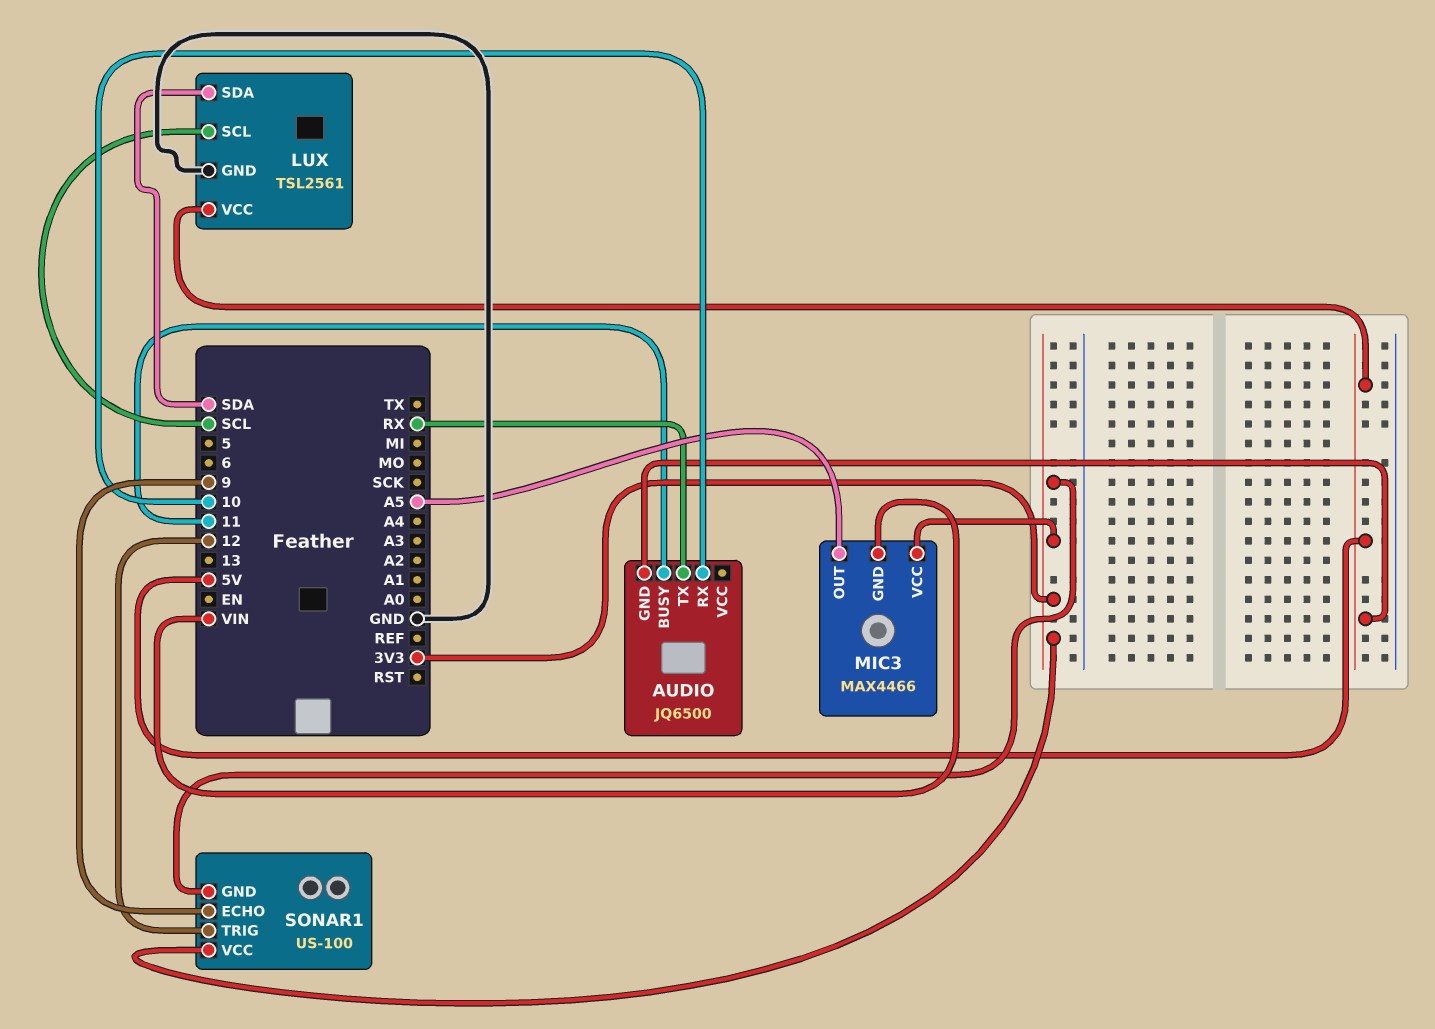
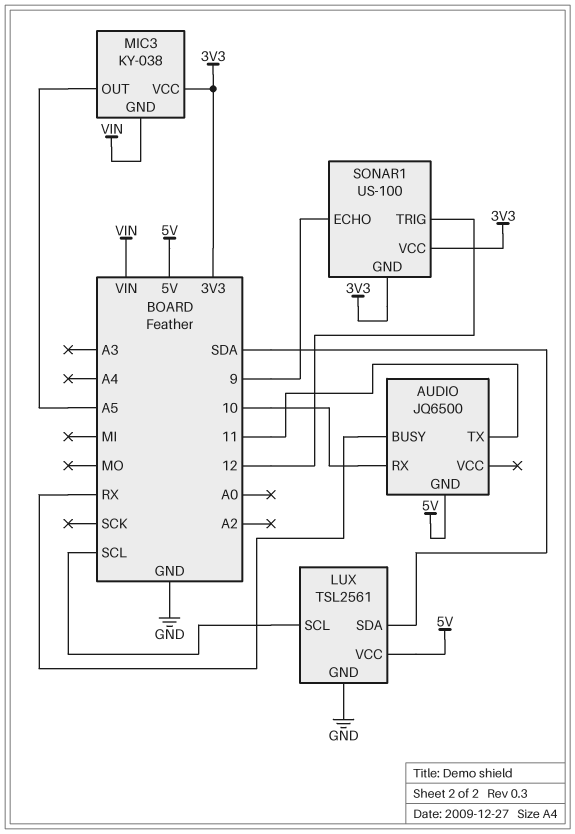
AUDIO pin BUSY: 11 -> RX
AUDIO pin TX: RX -> 11
MIC3: MAX4466 -> KY-038

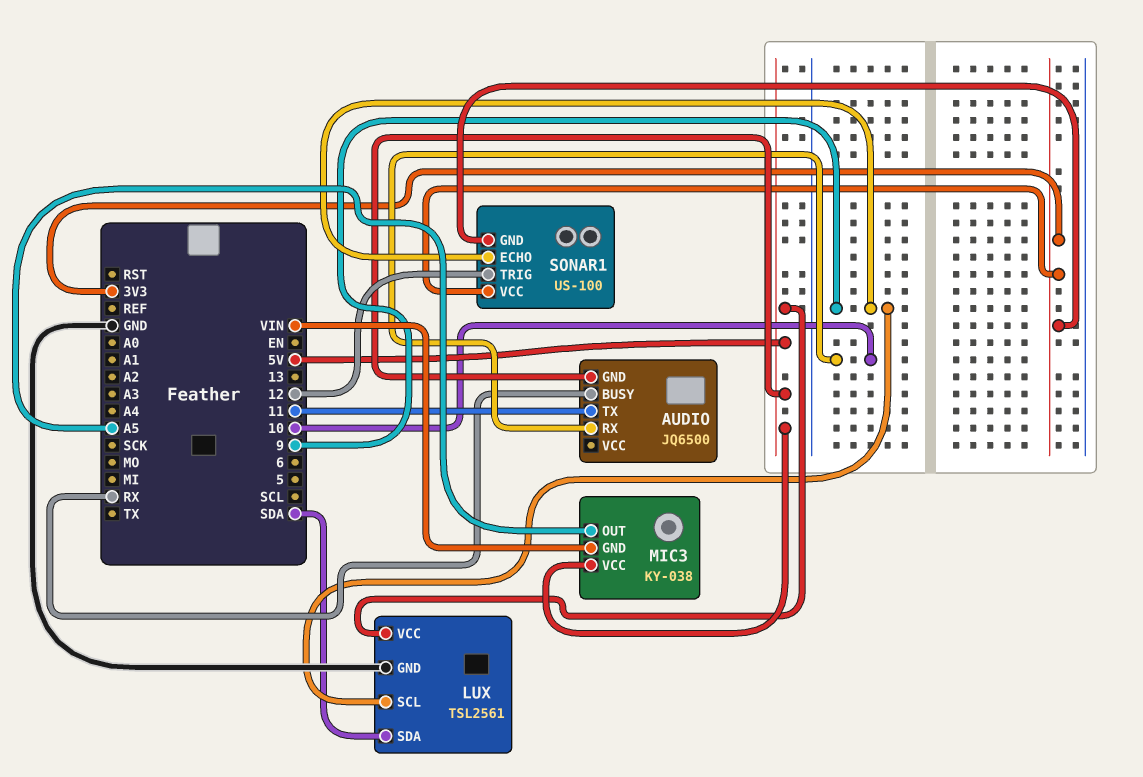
LUX pin SCL: SCL -> 9
MIC3 pin VCC: 3V3 -> 5V

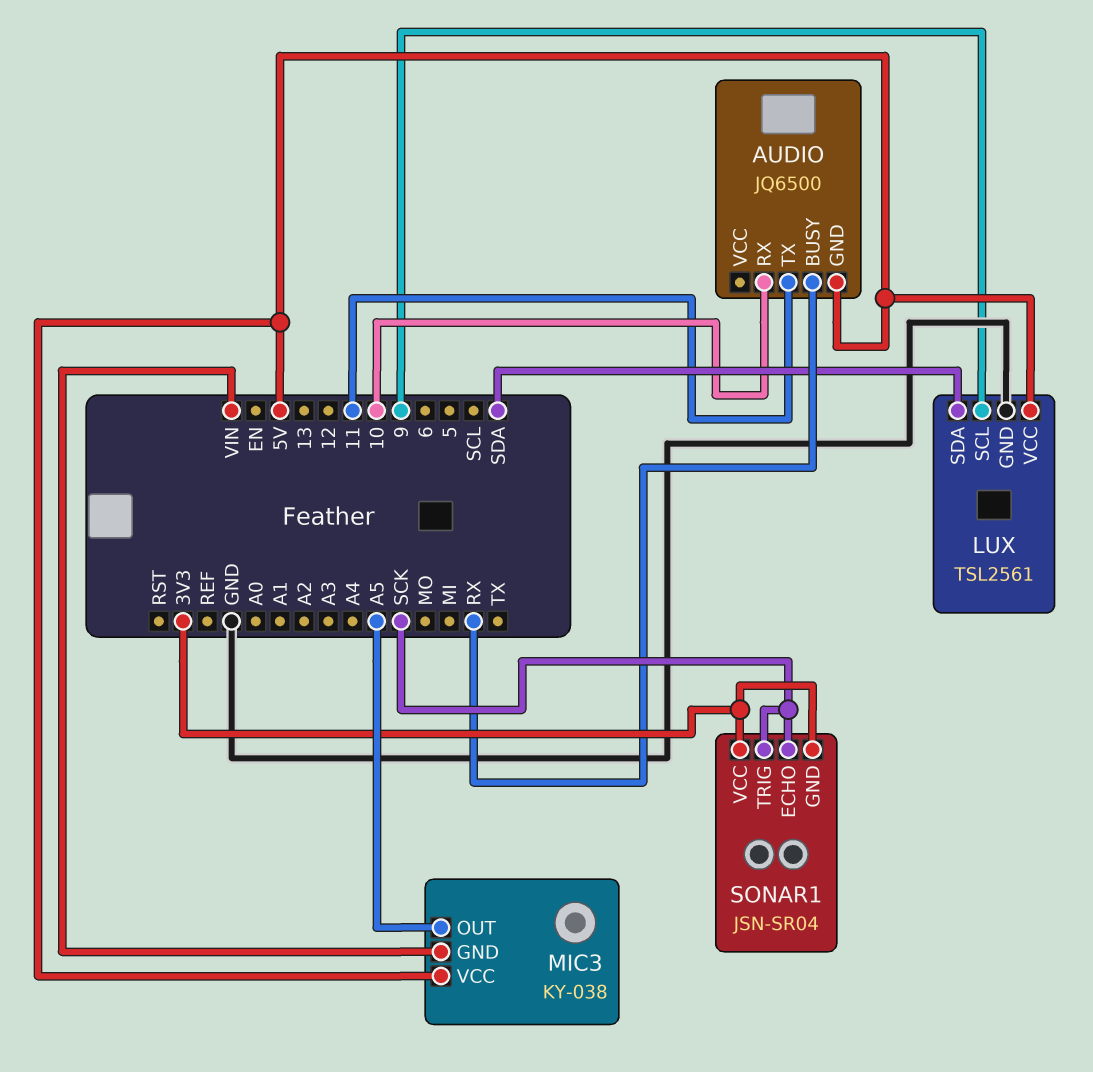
SONAR1: US-100 -> JSN-SR04
SONAR1 pin ECHO: 9 -> SCK
SONAR1 pin TRIG: 12 -> SCK

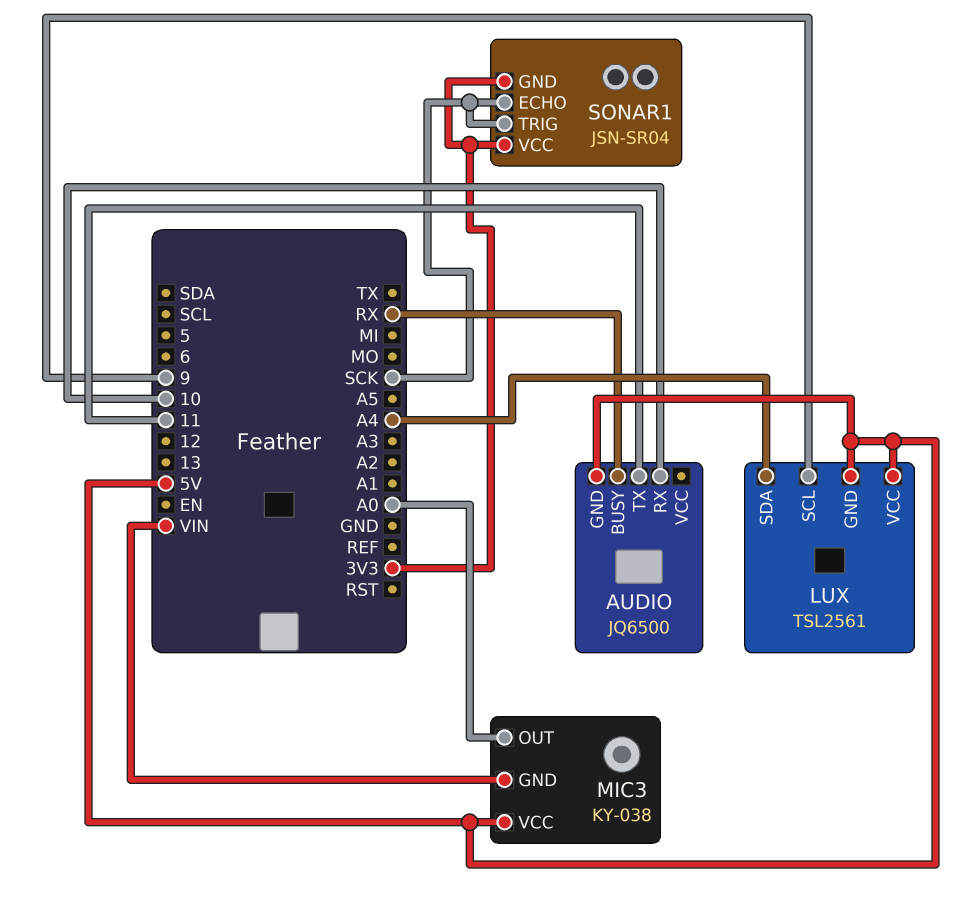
LUX pin GND: GND -> 5V
LUX pin SDA: SDA -> A4
MIC3 pin OUT: A5 -> A0

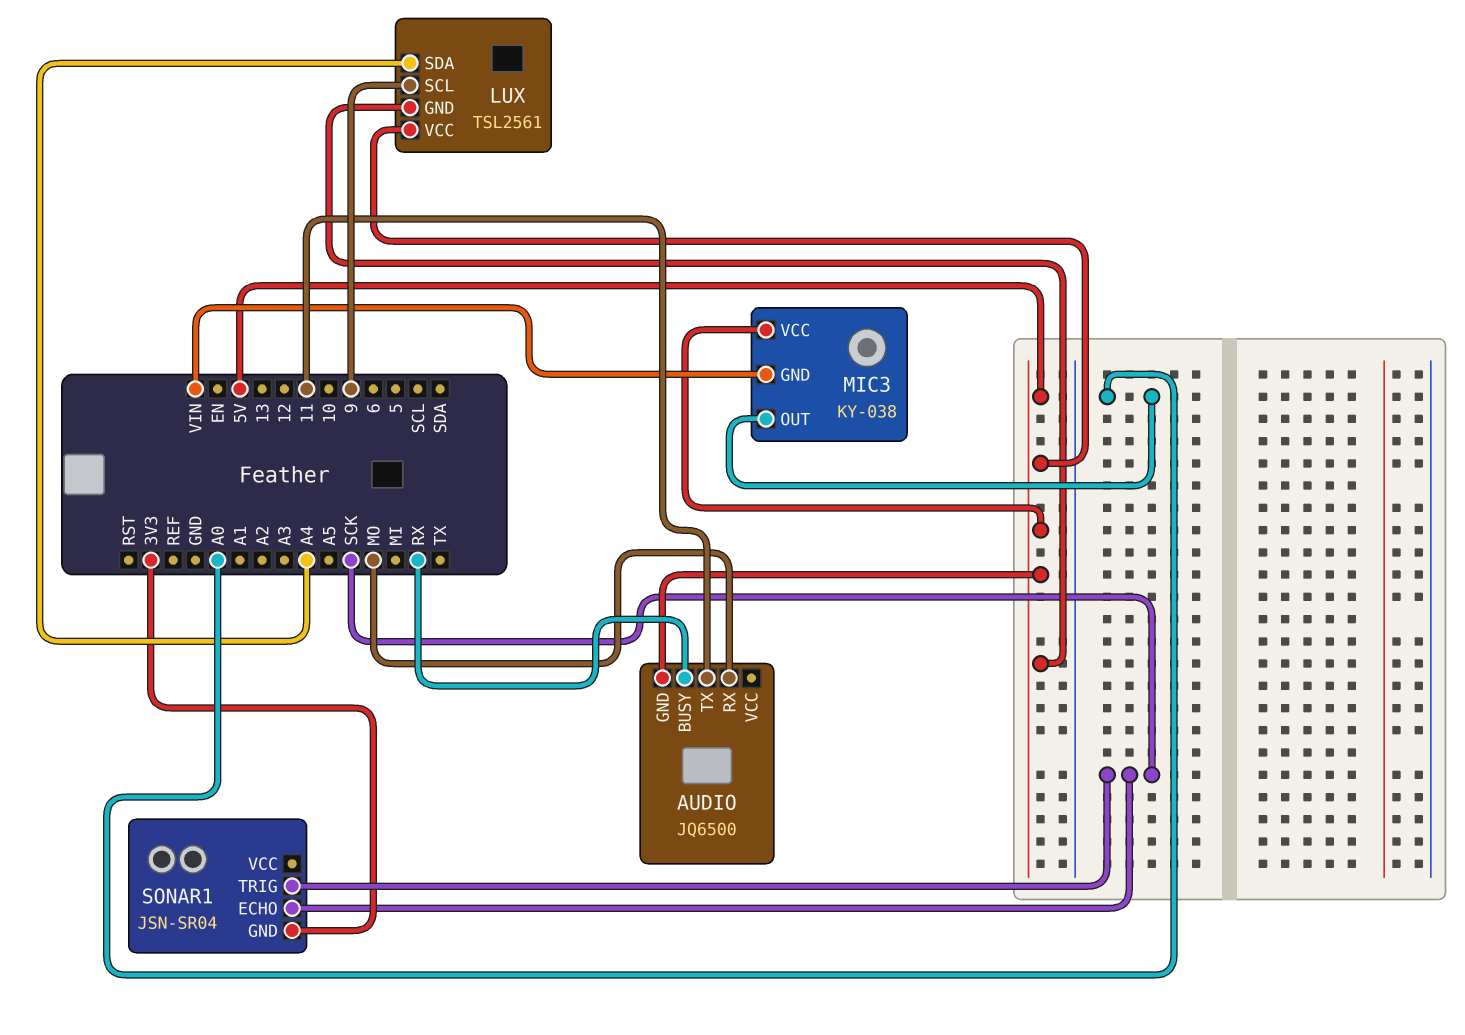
AUDIO pin RX: 10 -> MO
SONAR1 pin VCC: 3V3 -> none

